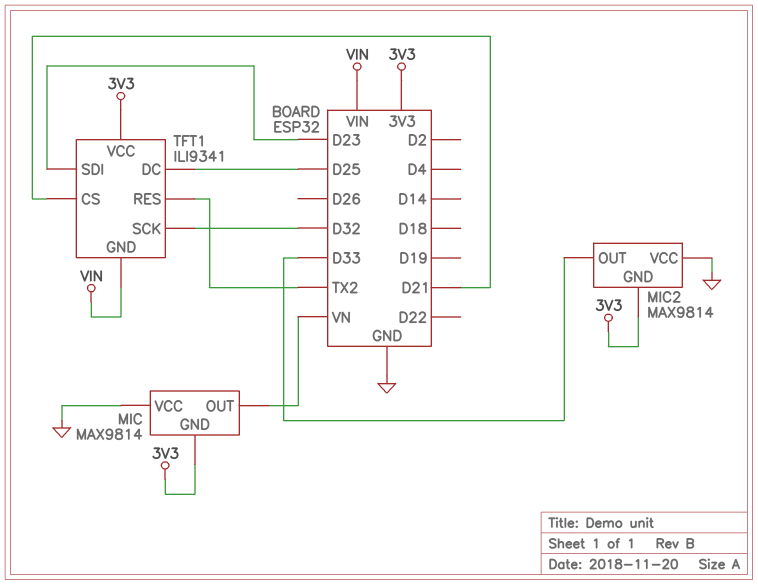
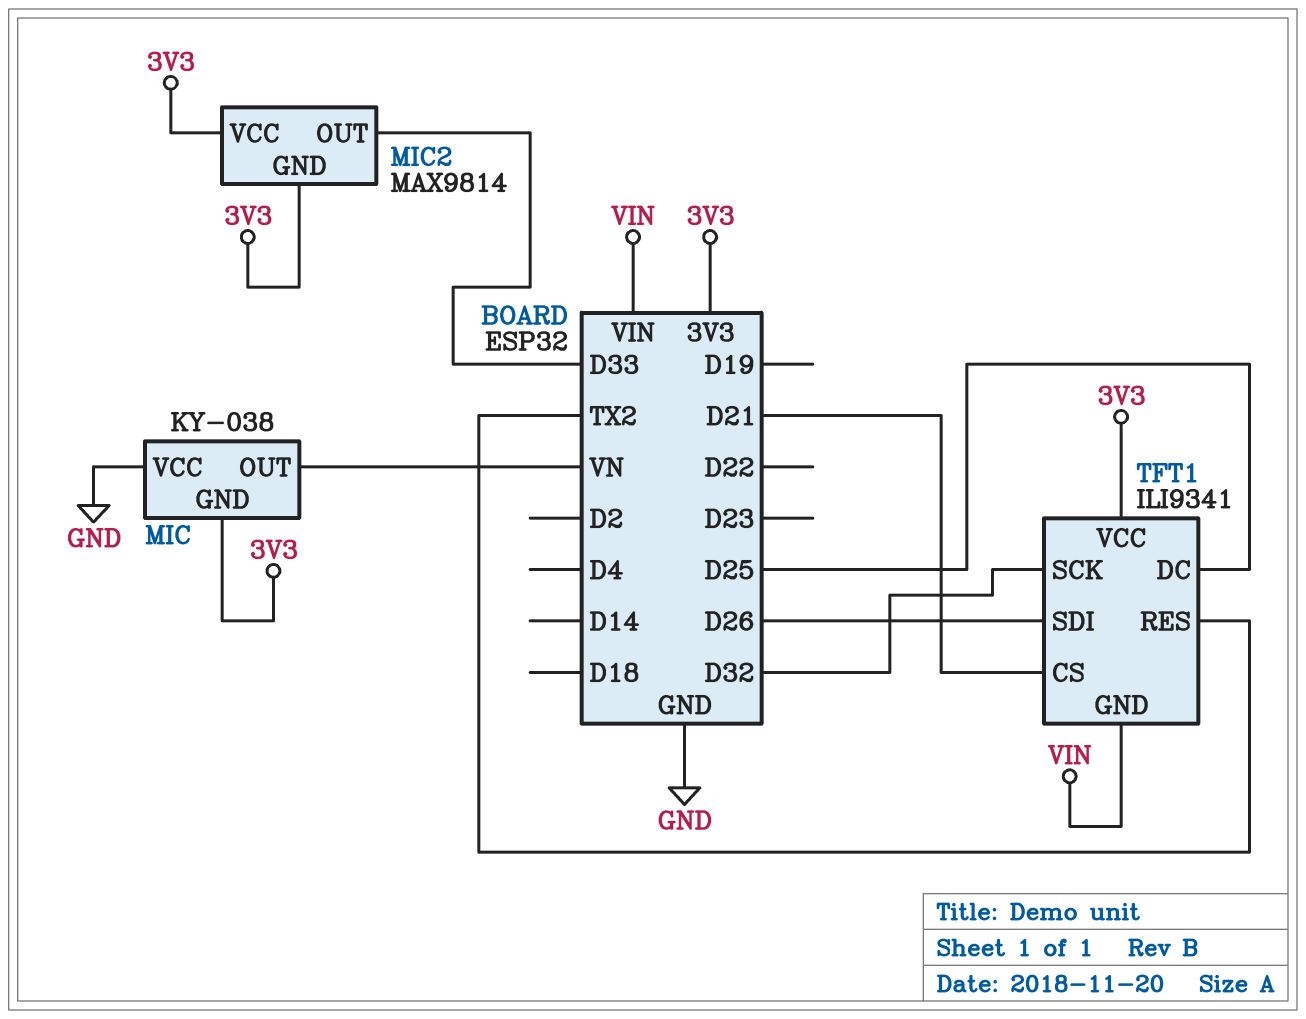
MIC: MAX9814 -> KY-038
MIC2 pin VCC: GND -> 3V3
TFT1 pin SDI: D23 -> D26

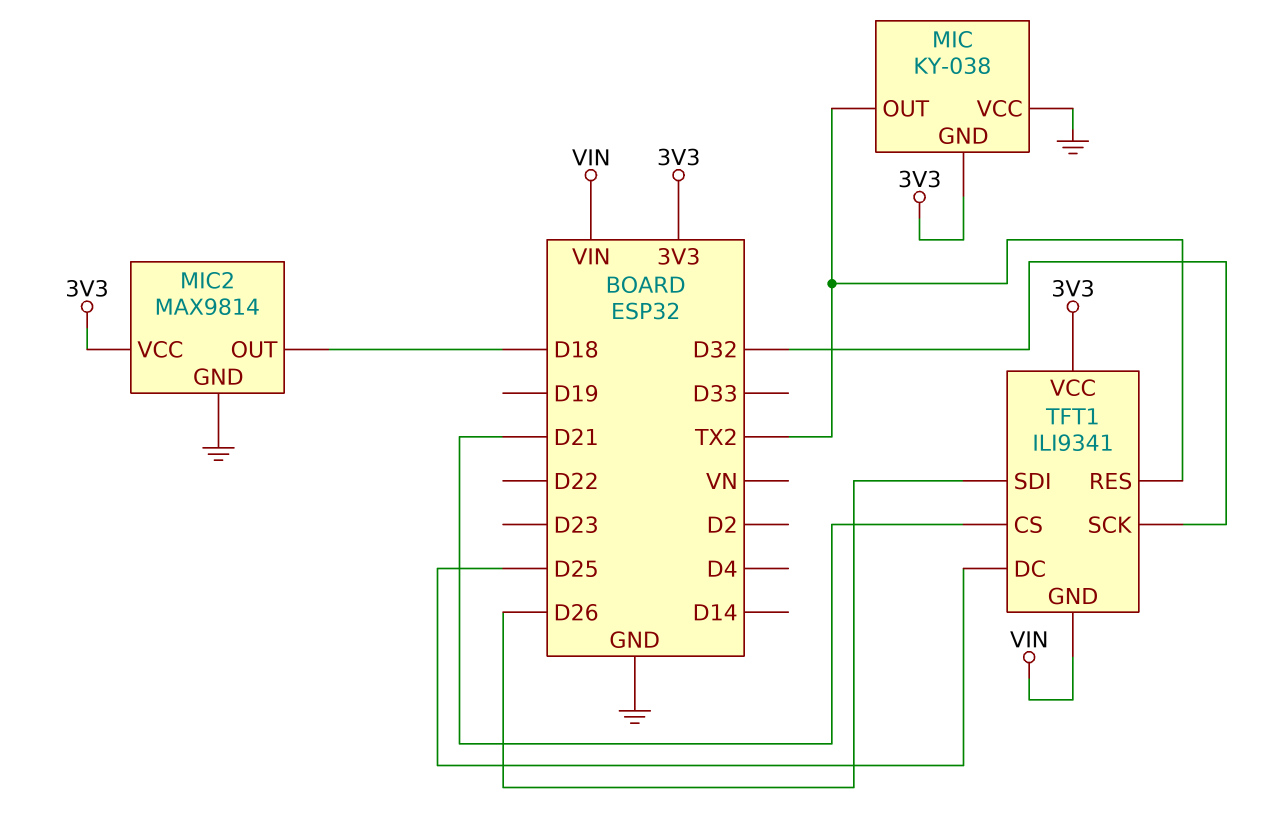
MIC pin OUT: VN -> TX2
MIC2 pin GND: 3V3 -> GND
MIC2 pin OUT: D33 -> D18

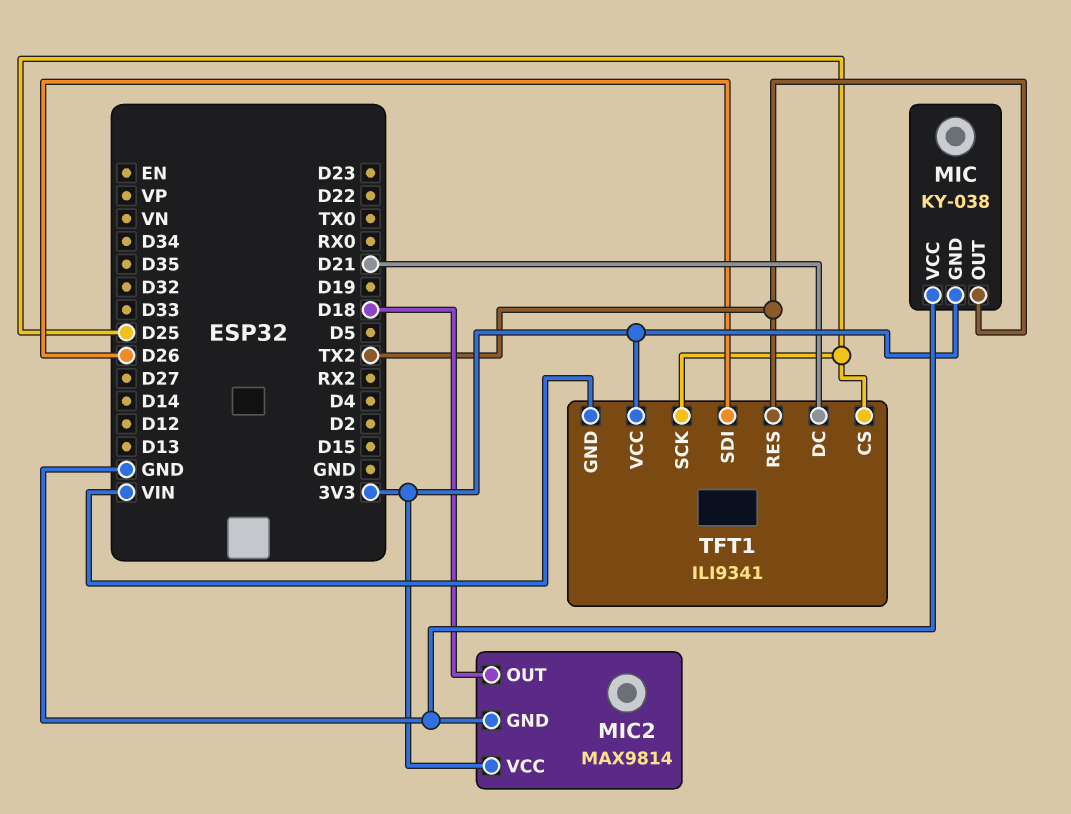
TFT1 pin CS: D21 -> D25
TFT1 pin DC: D25 -> D21
TFT1 pin SCK: D32 -> D25

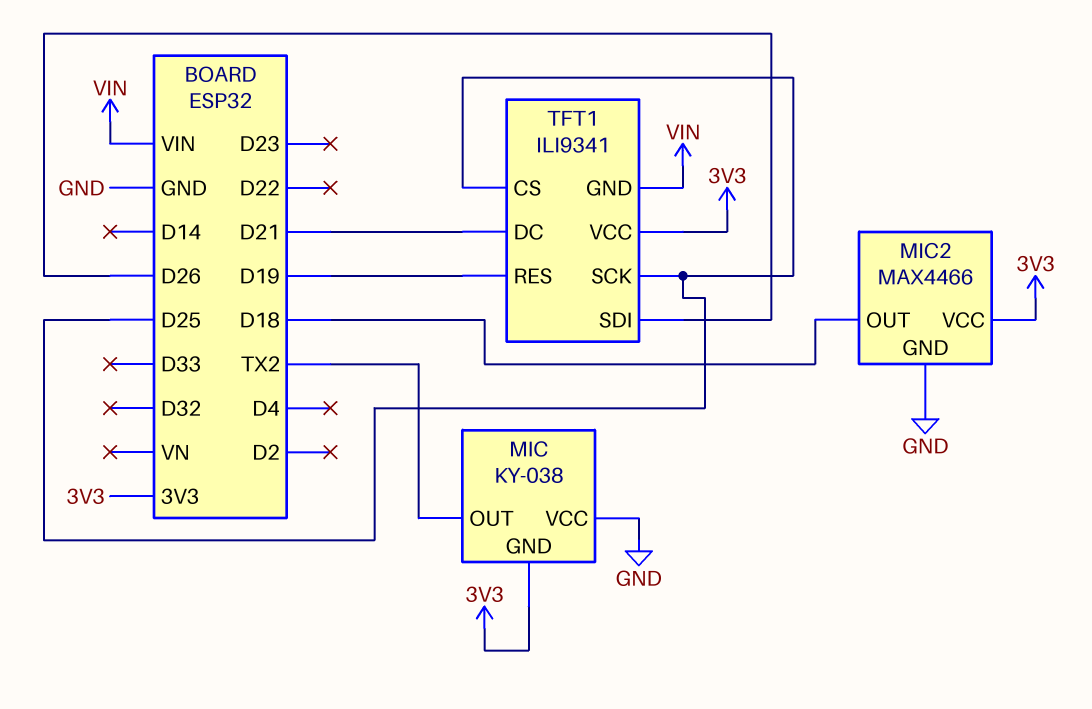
MIC2: MAX9814 -> MAX4466
TFT1 pin RES: TX2 -> D19

